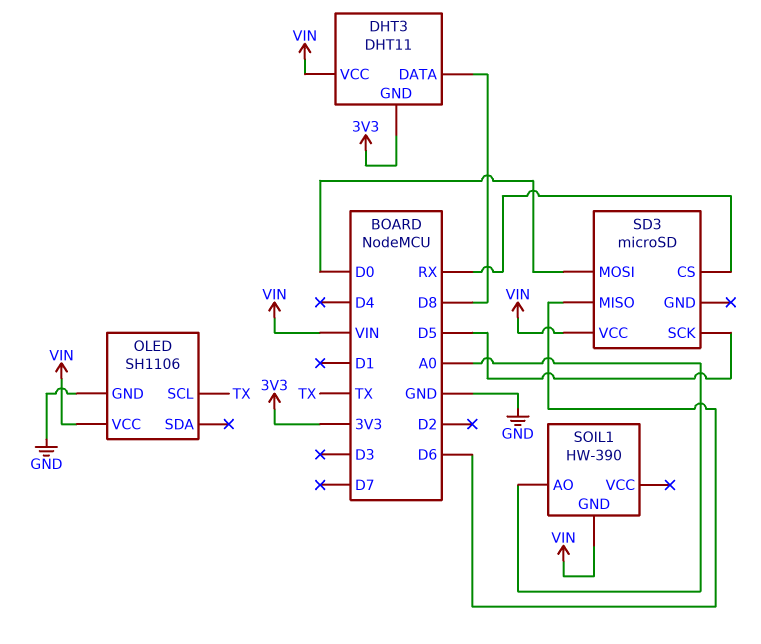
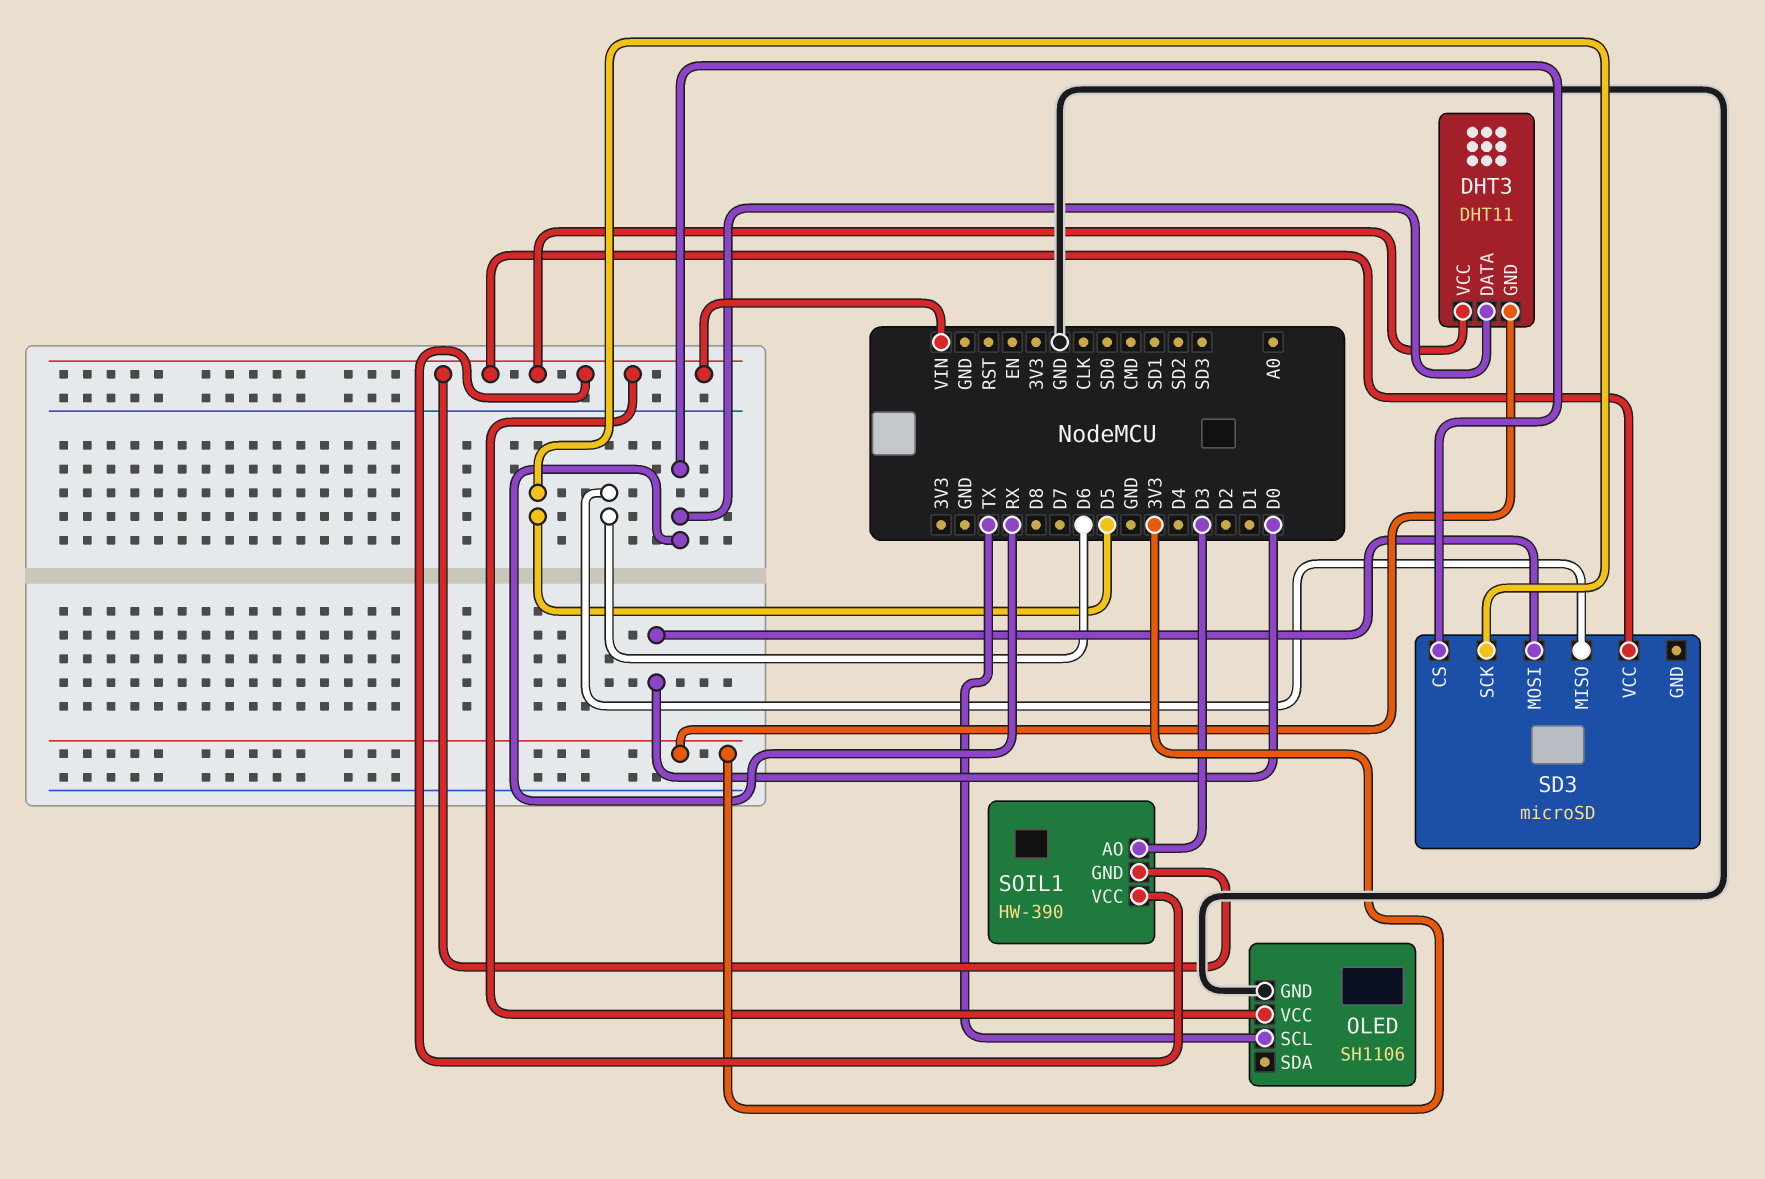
DHT3 pin DATA: D8 -> RX
SOIL1 pin AO: A0 -> D3
SOIL1 pin VCC: none -> VIN

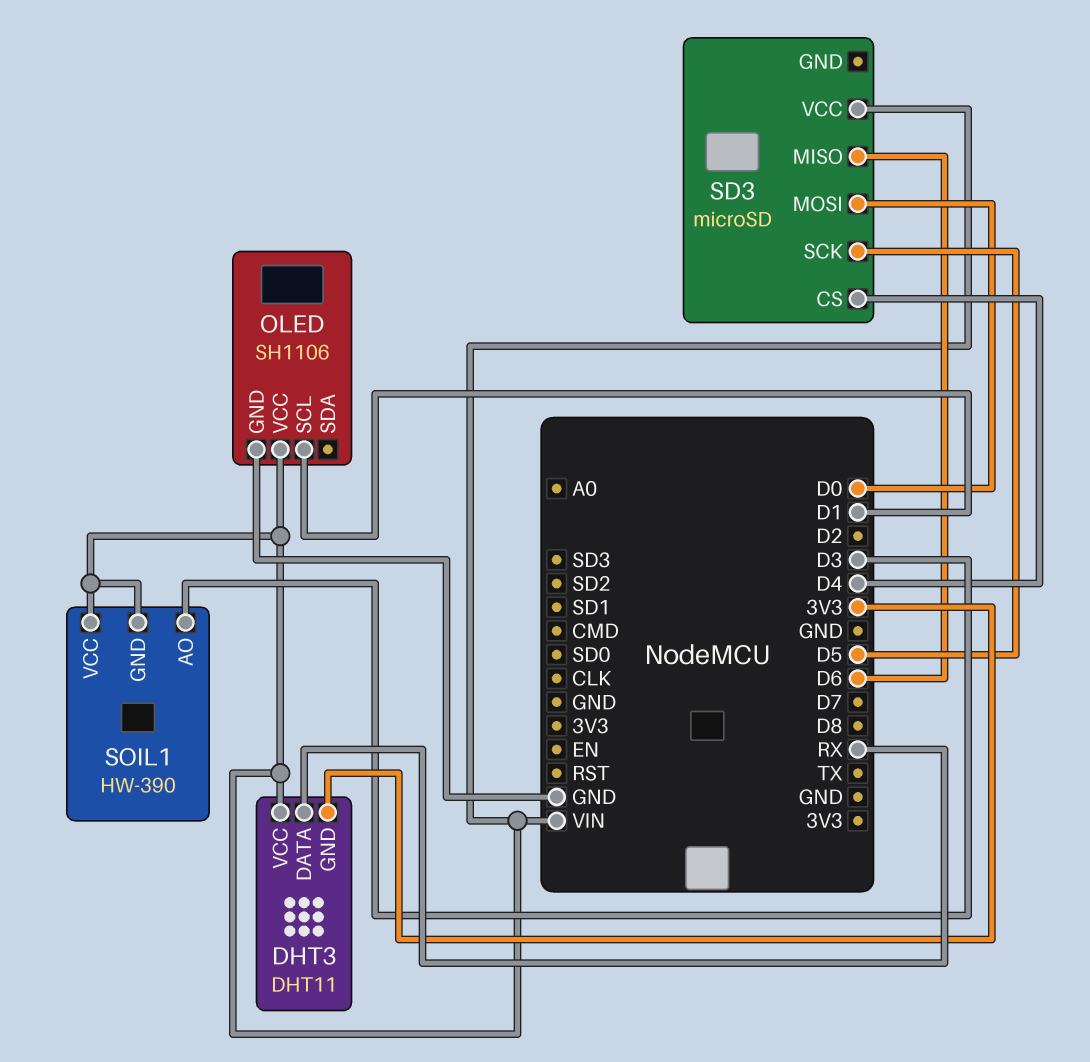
OLED pin SCL: TX -> D1
SD3 pin CS: RX -> D4

